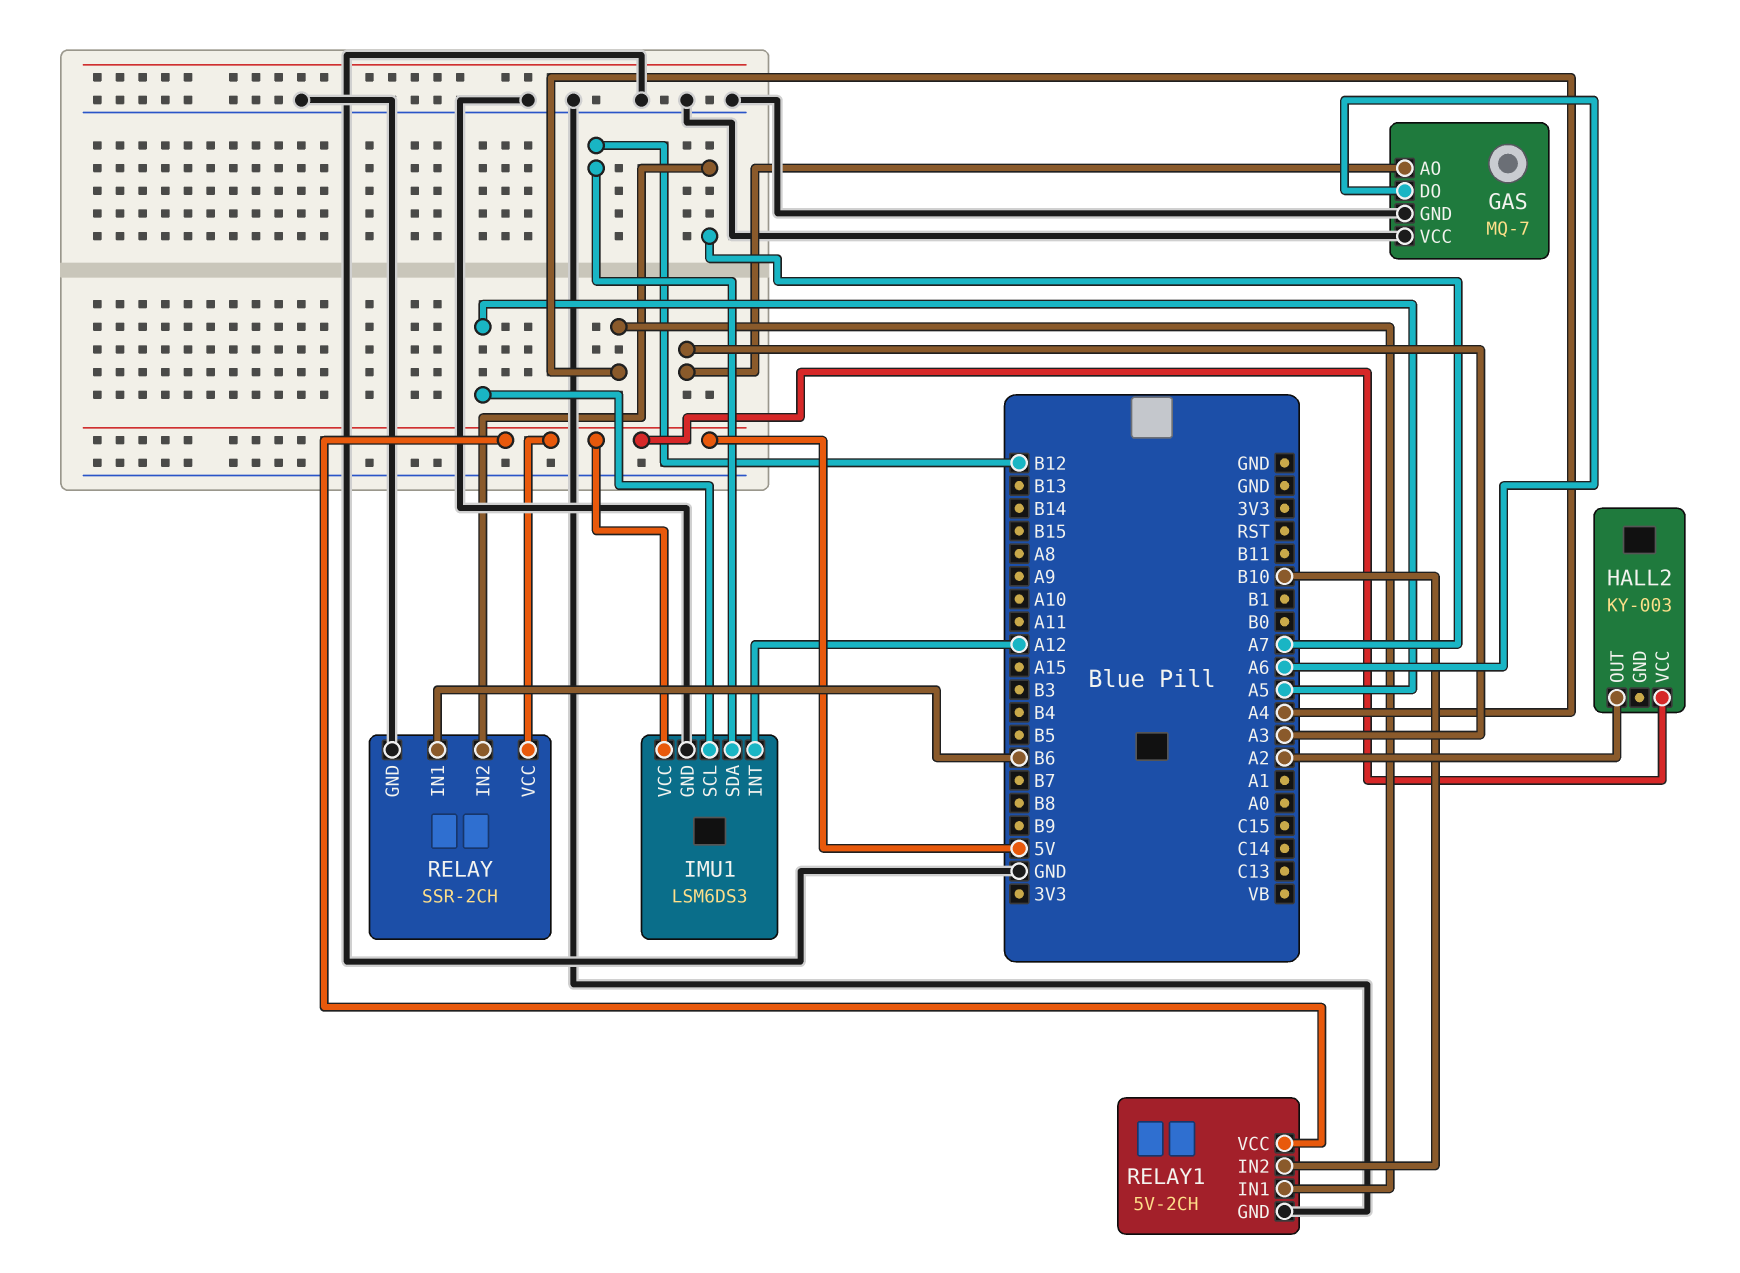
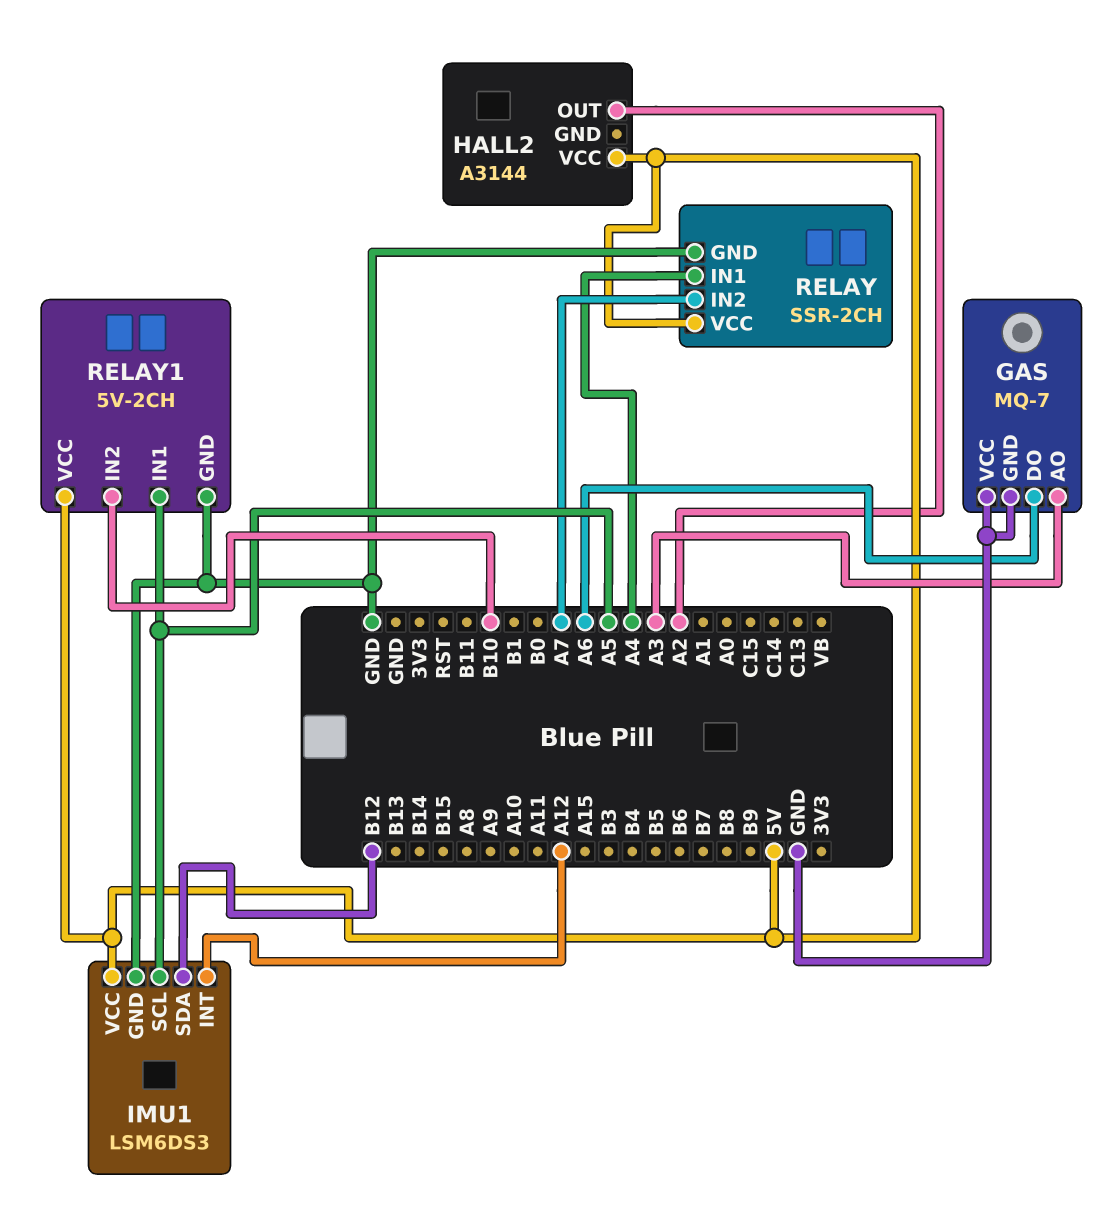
HALL2: KY-003 -> A3144
RELAY pin IN1: B6 -> A4
RELAY1 pin IN1: A4 -> A5

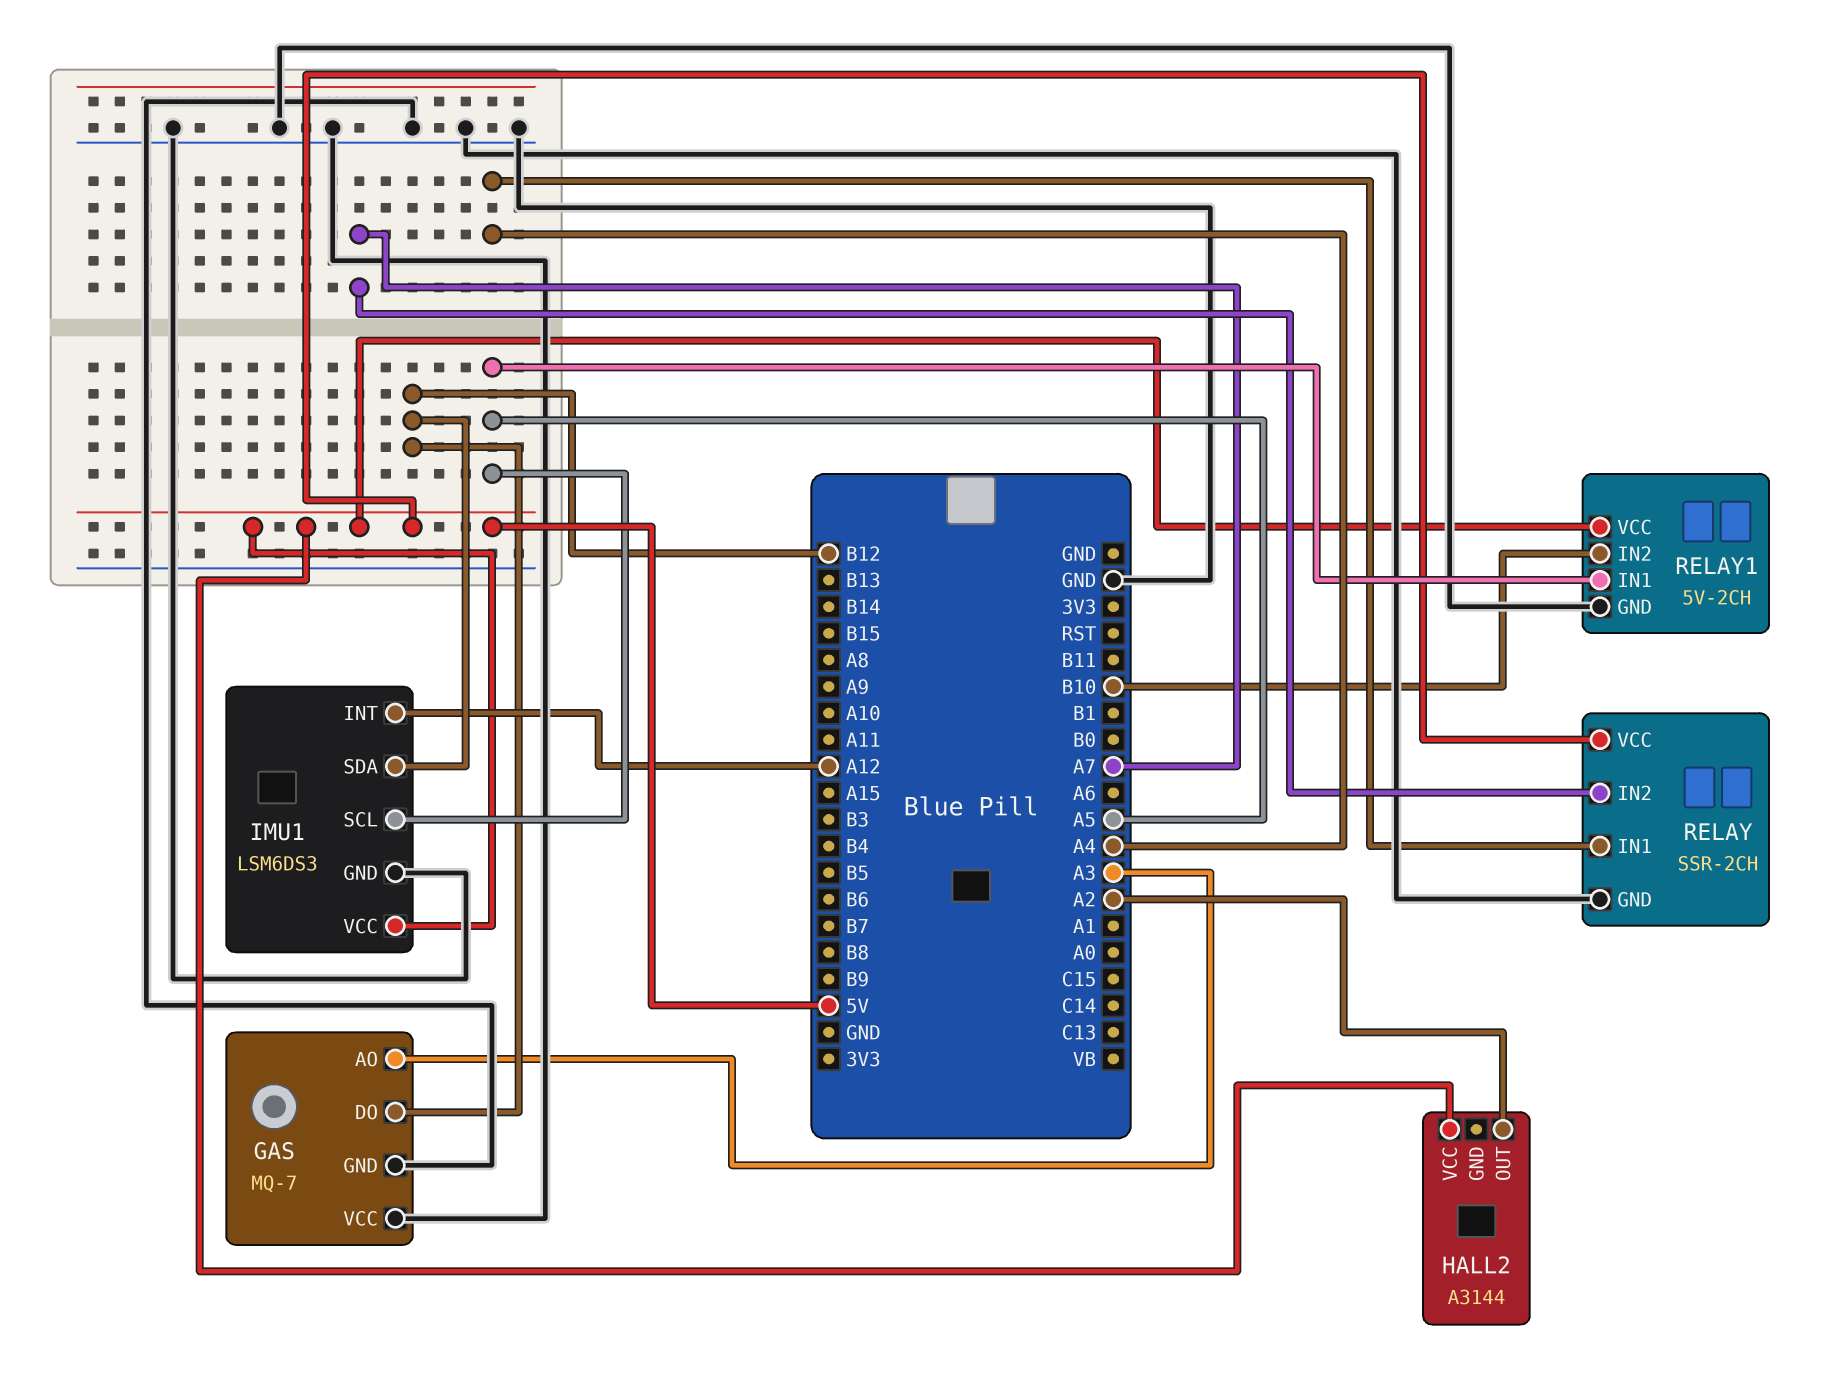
GAS pin DO: A6 -> B12

